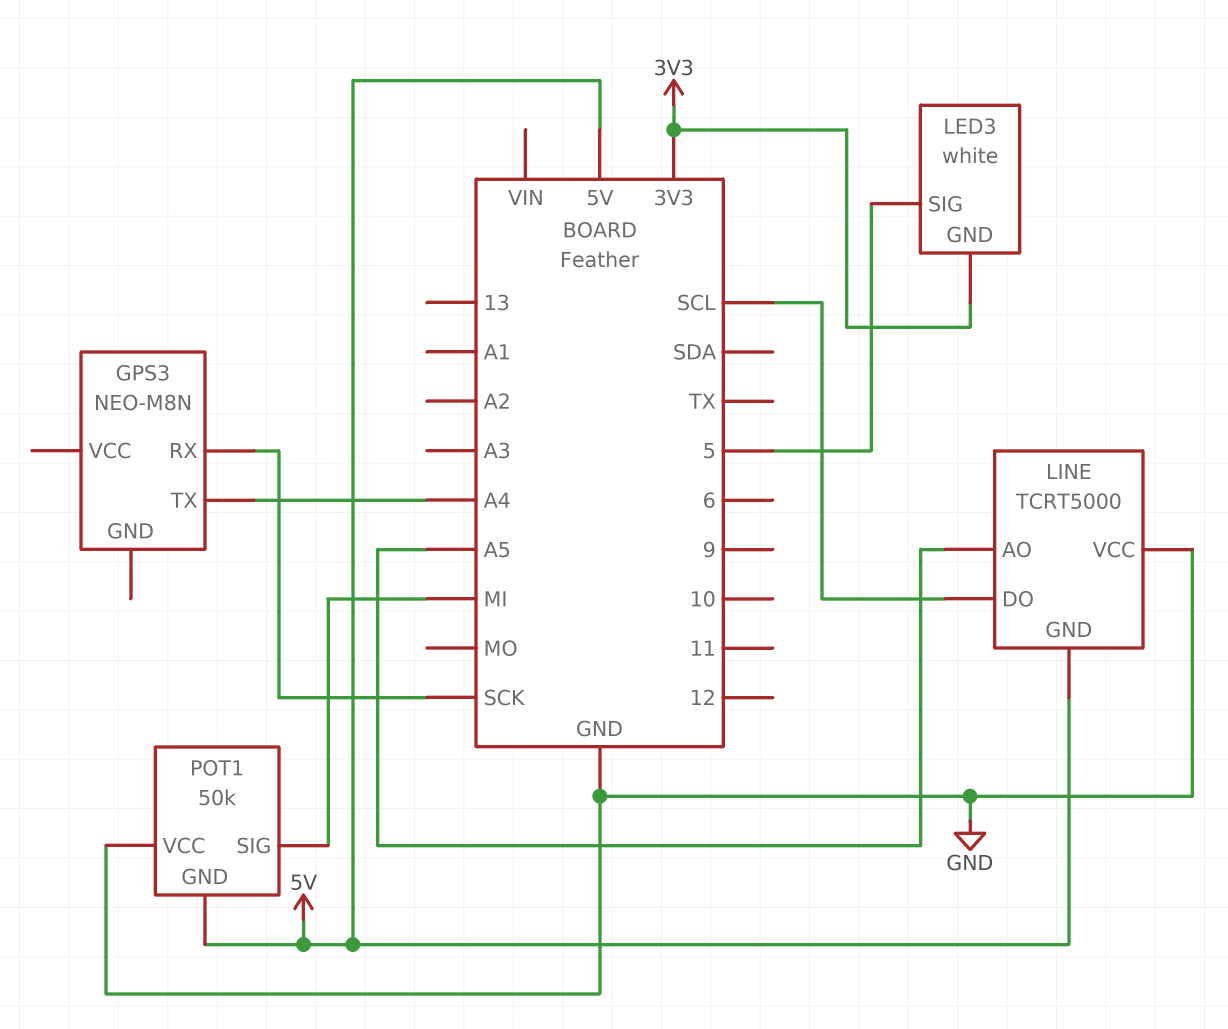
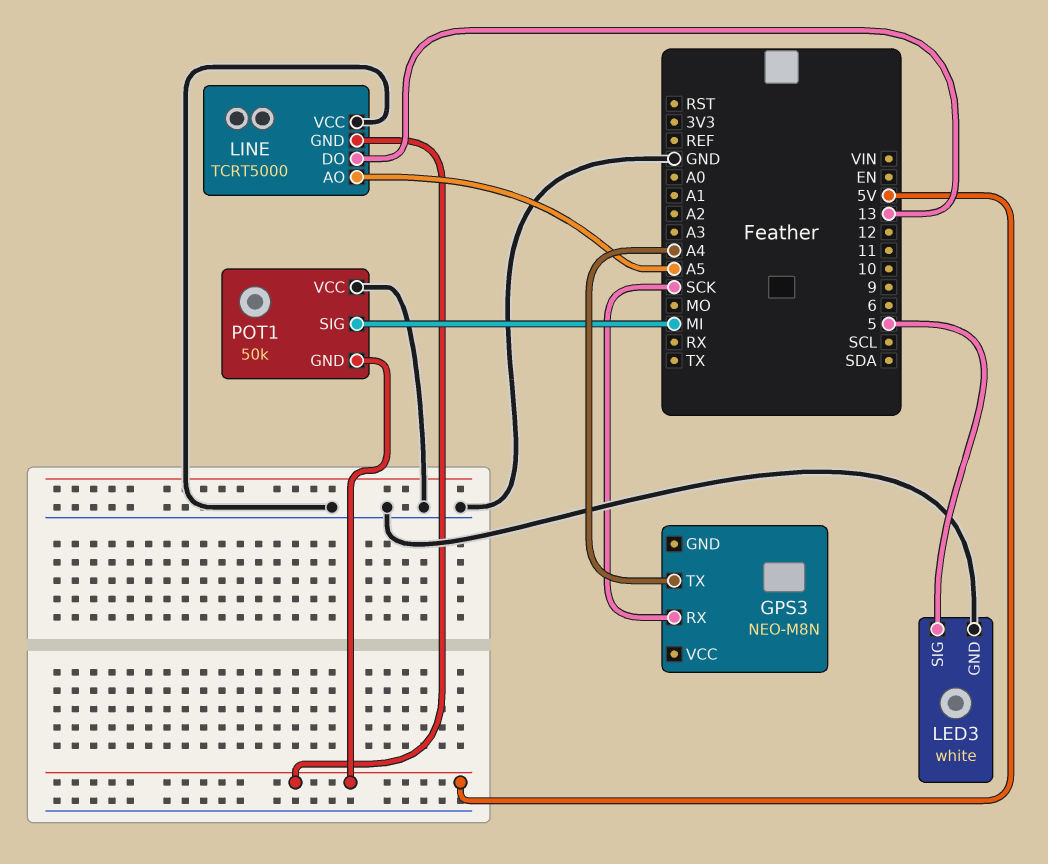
LED3 pin GND: 3V3 -> GND
LINE pin DO: SCL -> 13

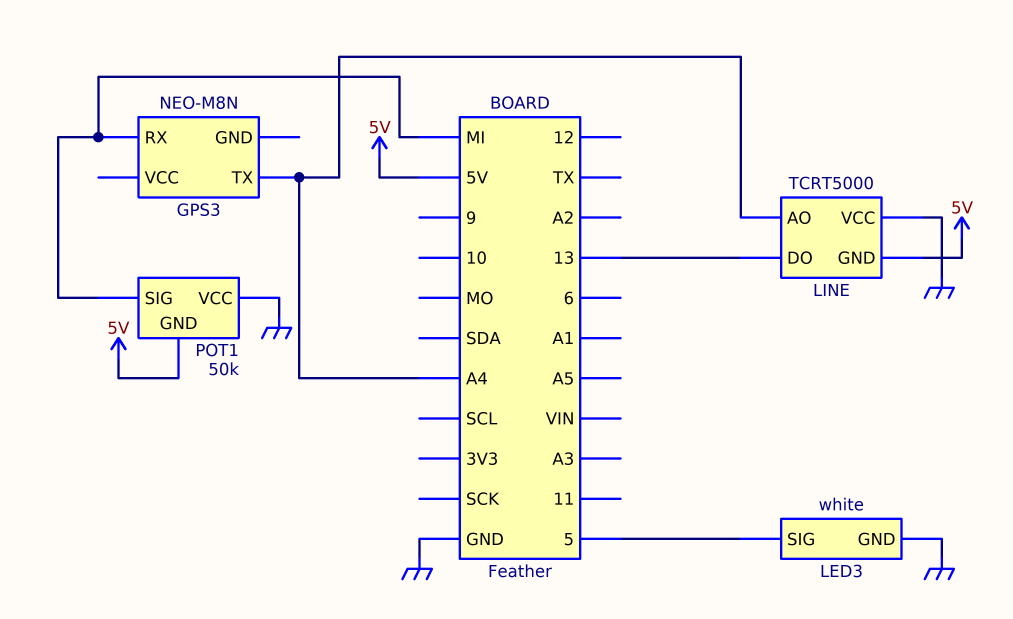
GPS3 pin RX: SCK -> MI
LINE pin AO: A5 -> A4

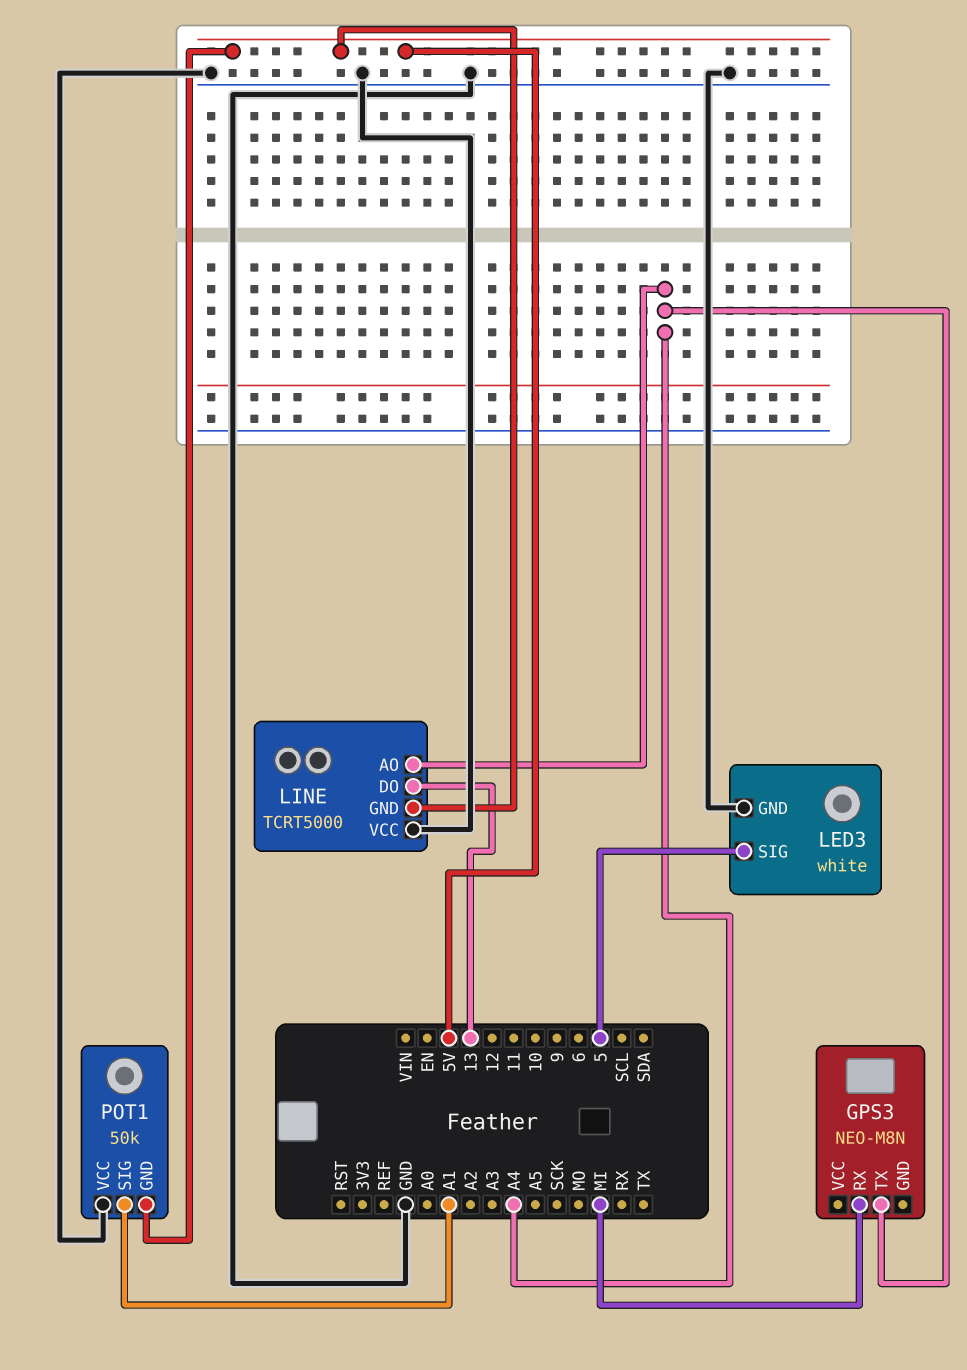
POT1 pin SIG: MI -> A1

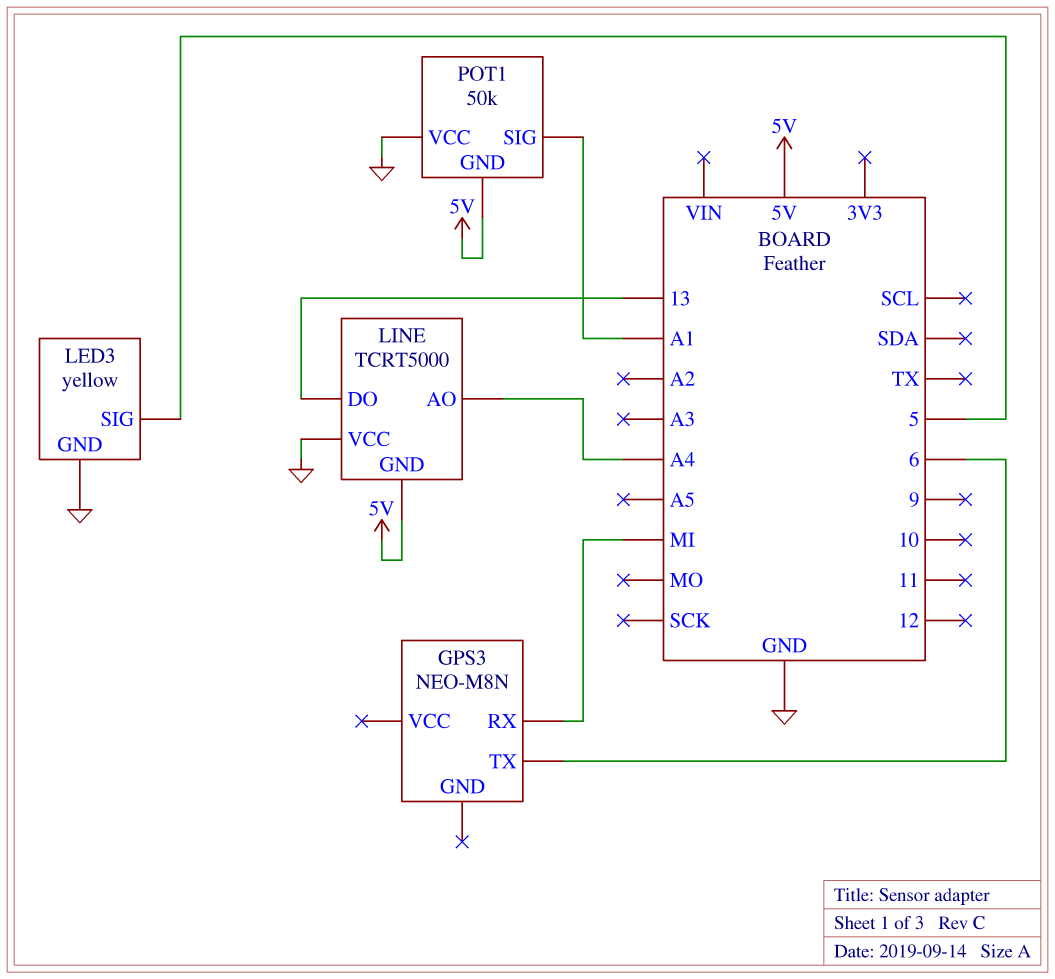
GPS3 pin TX: A4 -> 6
LED3: white -> yellow

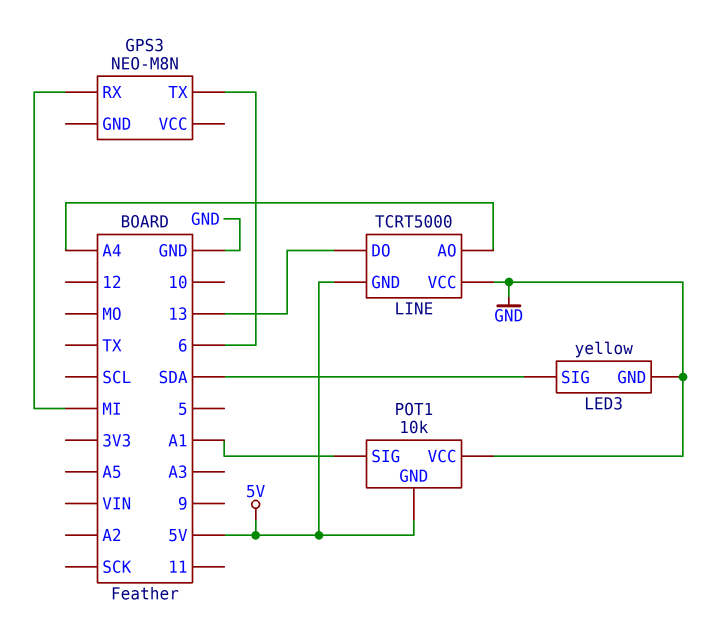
LED3 pin SIG: 5 -> SDA
POT1: 50k -> 10k

